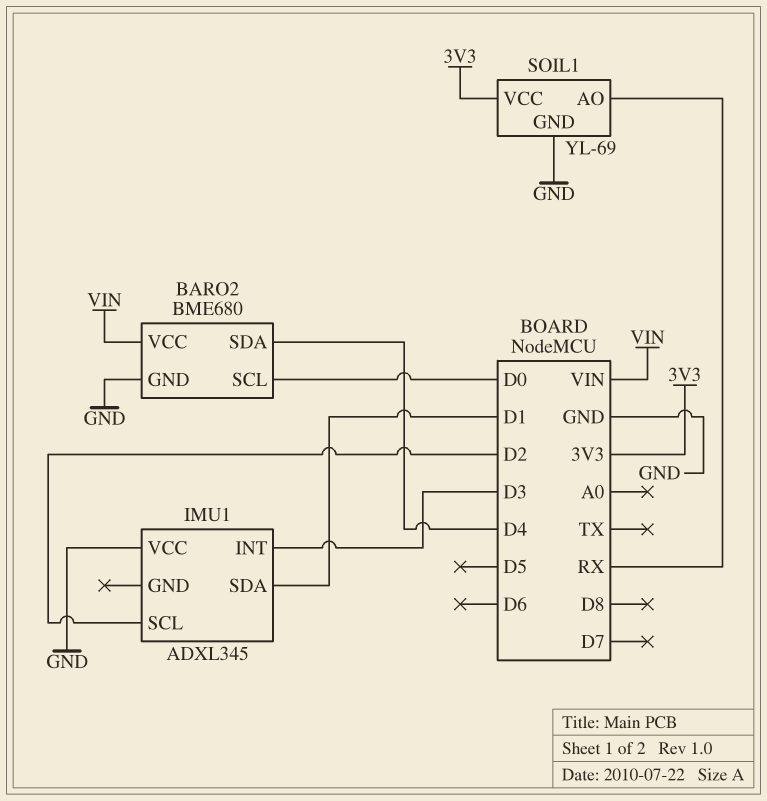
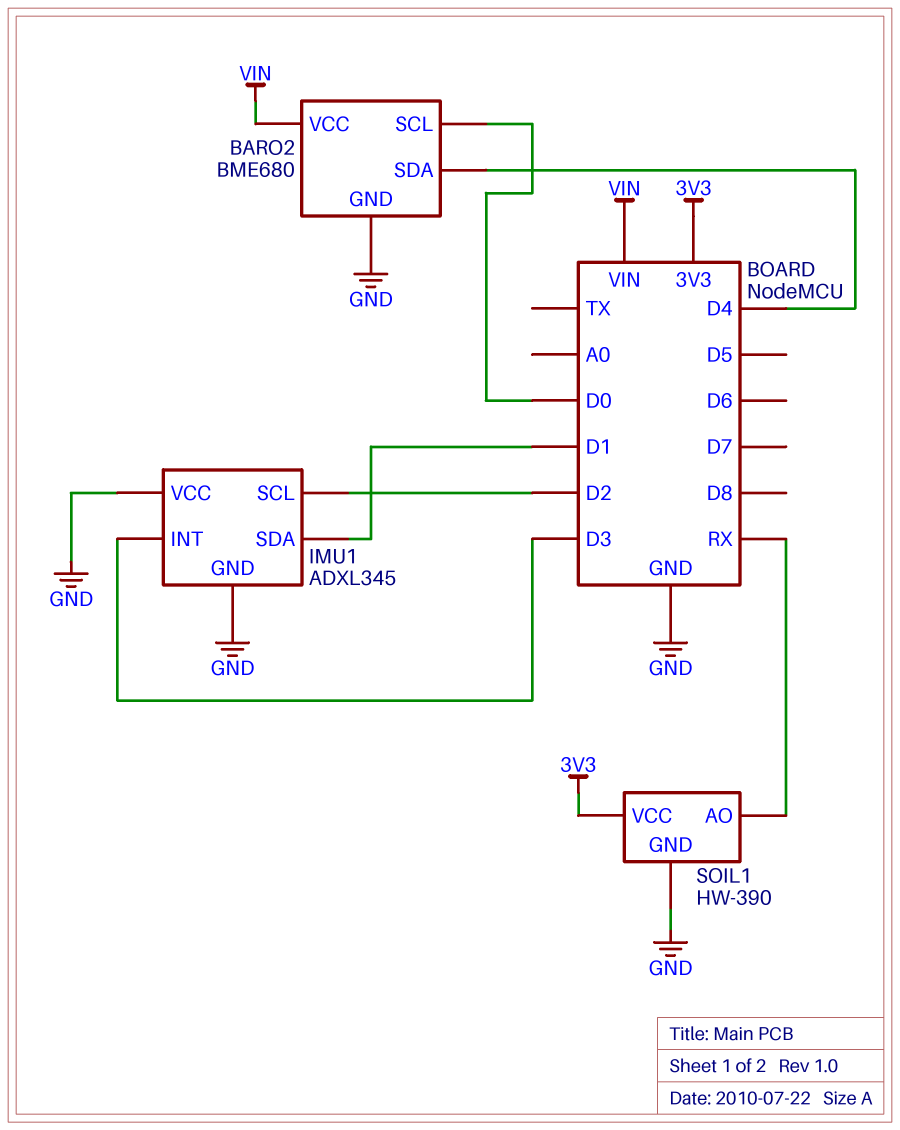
IMU1 pin GND: none -> GND
SOIL1: YL-69 -> HW-390

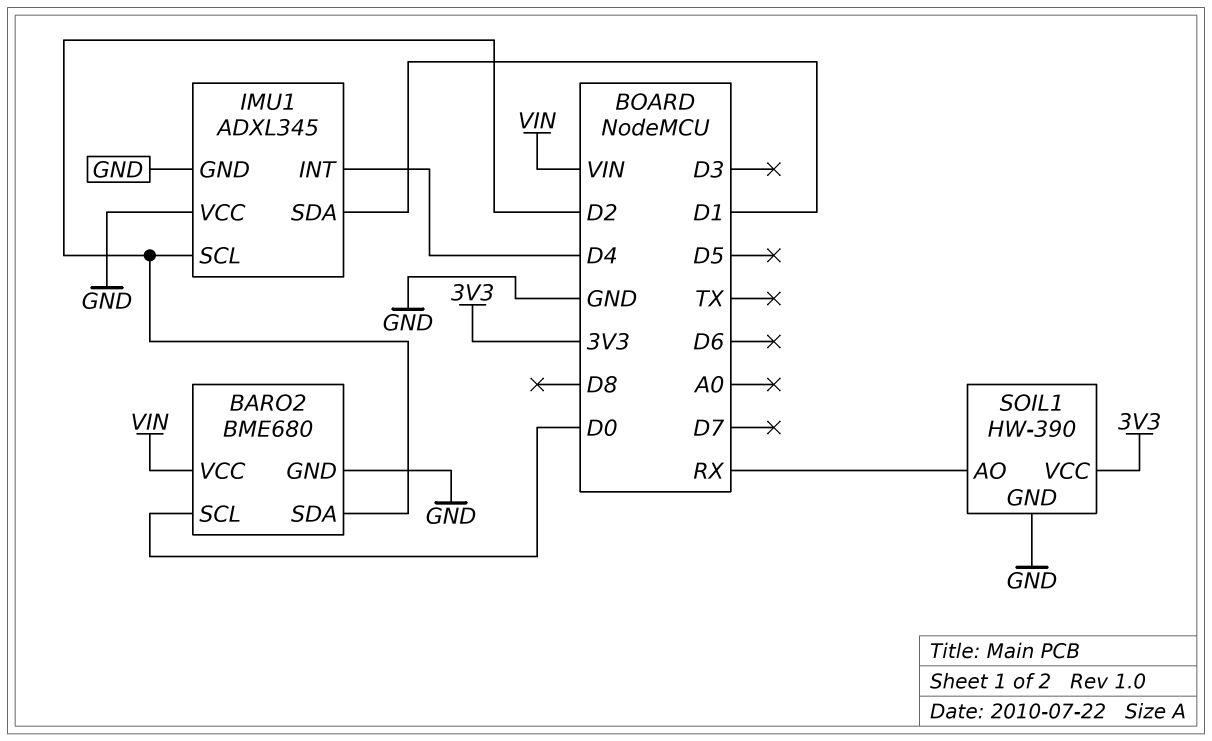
BARO2 pin SDA: D4 -> D2
IMU1 pin INT: D3 -> D4

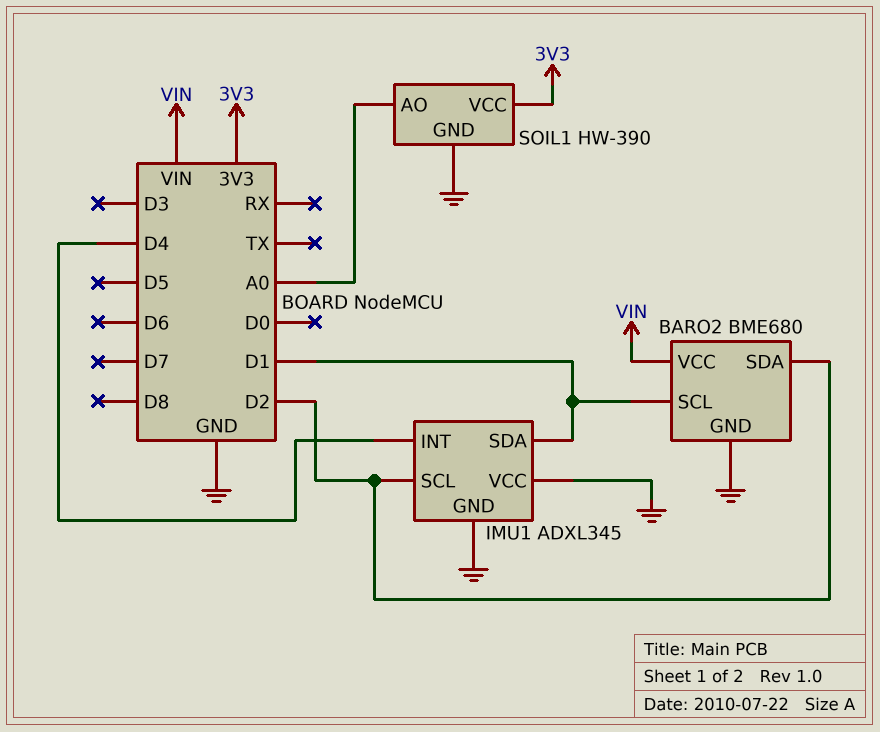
BARO2 pin SCL: D0 -> D1
SOIL1 pin AO: RX -> A0

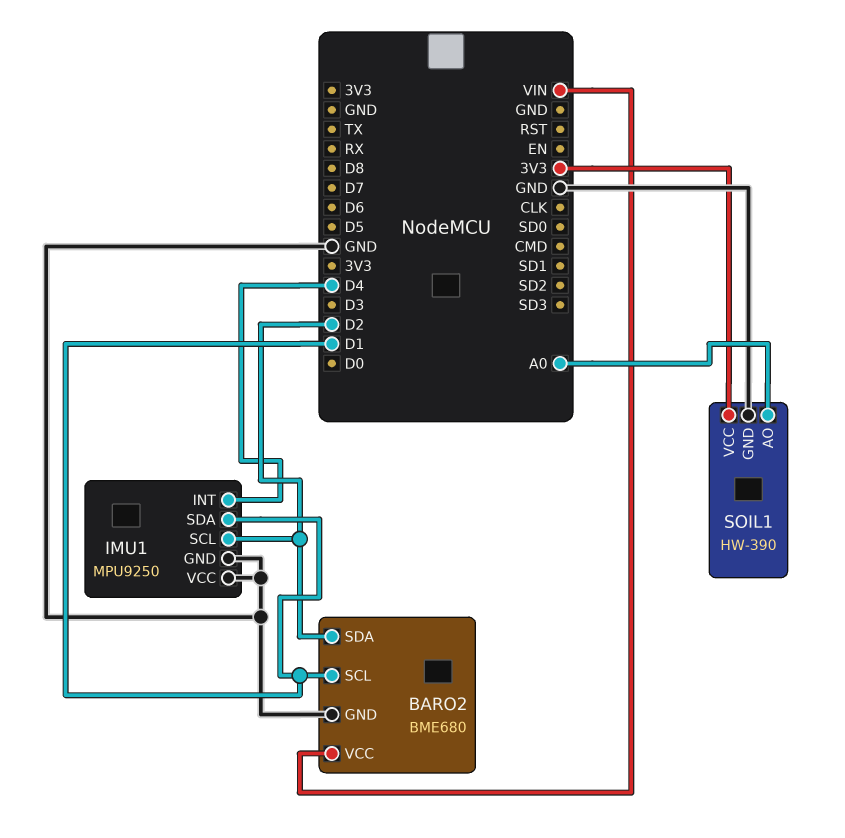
IMU1: ADXL345 -> MPU9250

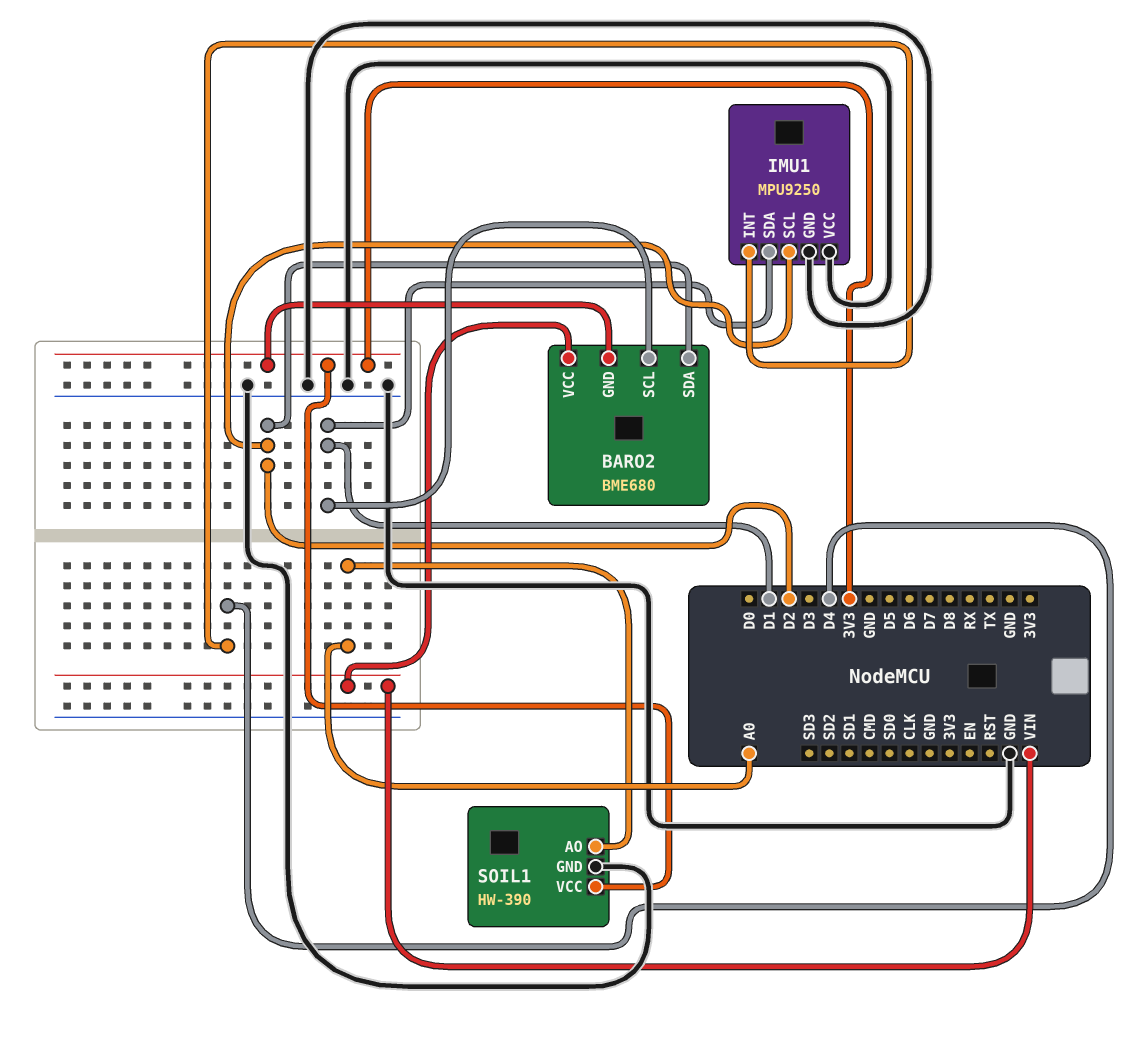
BARO2 pin GND: GND -> 3V3

